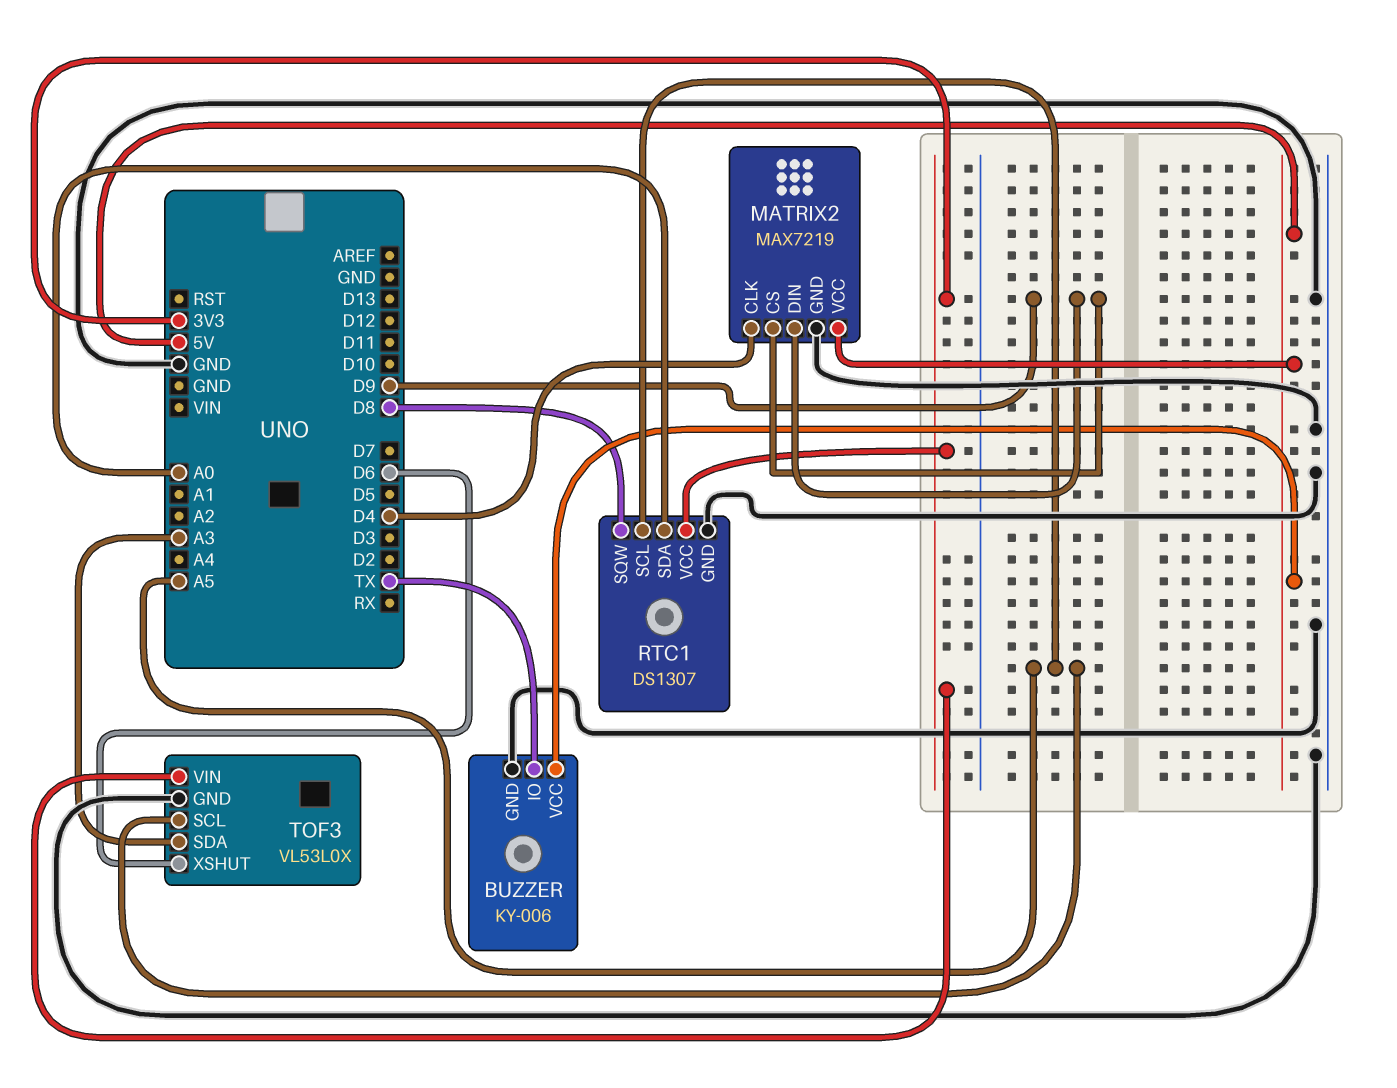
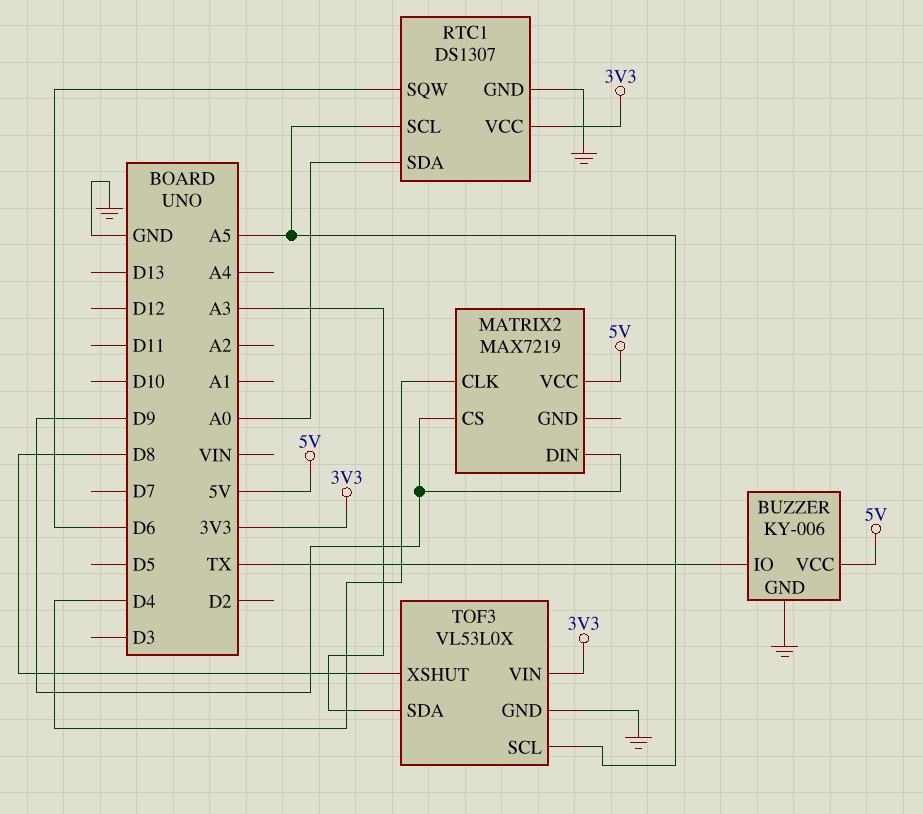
MATRIX2 pin GND: GND -> none
RTC1 pin SQW: D8 -> D6
TOF3 pin XSHUT: D6 -> D8

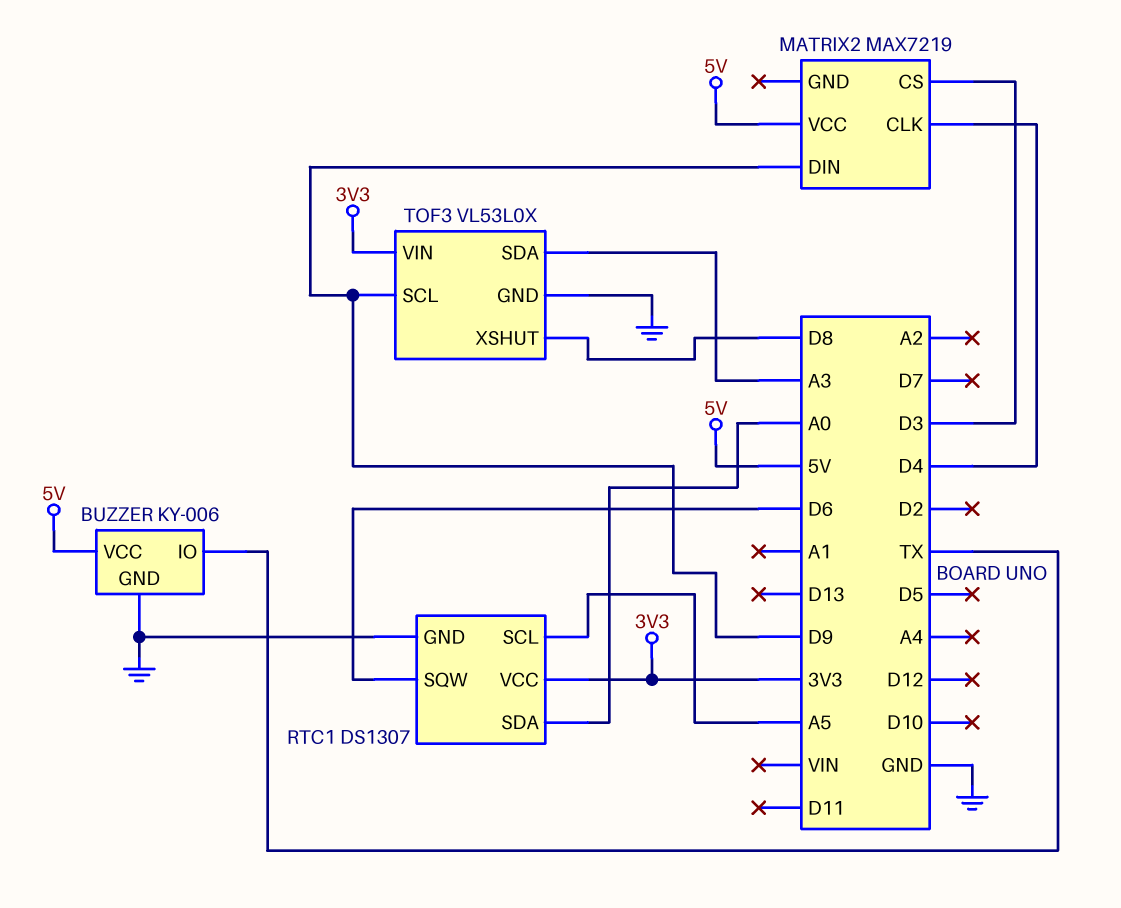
MATRIX2 pin CS: D9 -> D3
TOF3 pin SCL: A5 -> D9

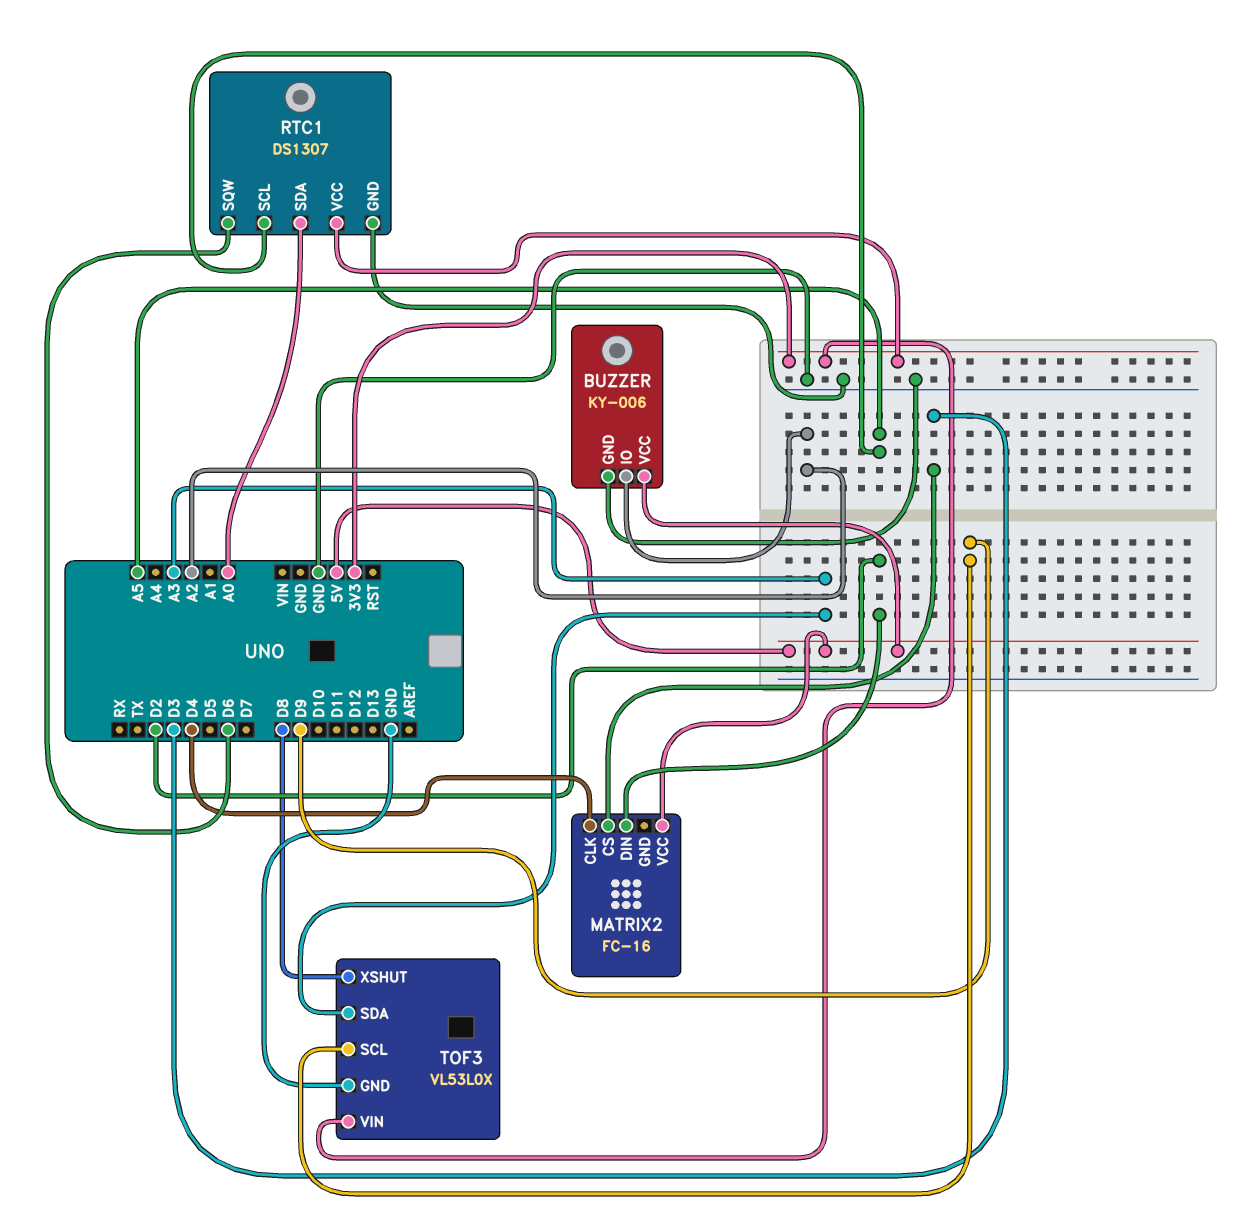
BUZZER pin IO: TX -> A2
MATRIX2: MAX7219 -> FC-16
MATRIX2 pin DIN: D9 -> D2

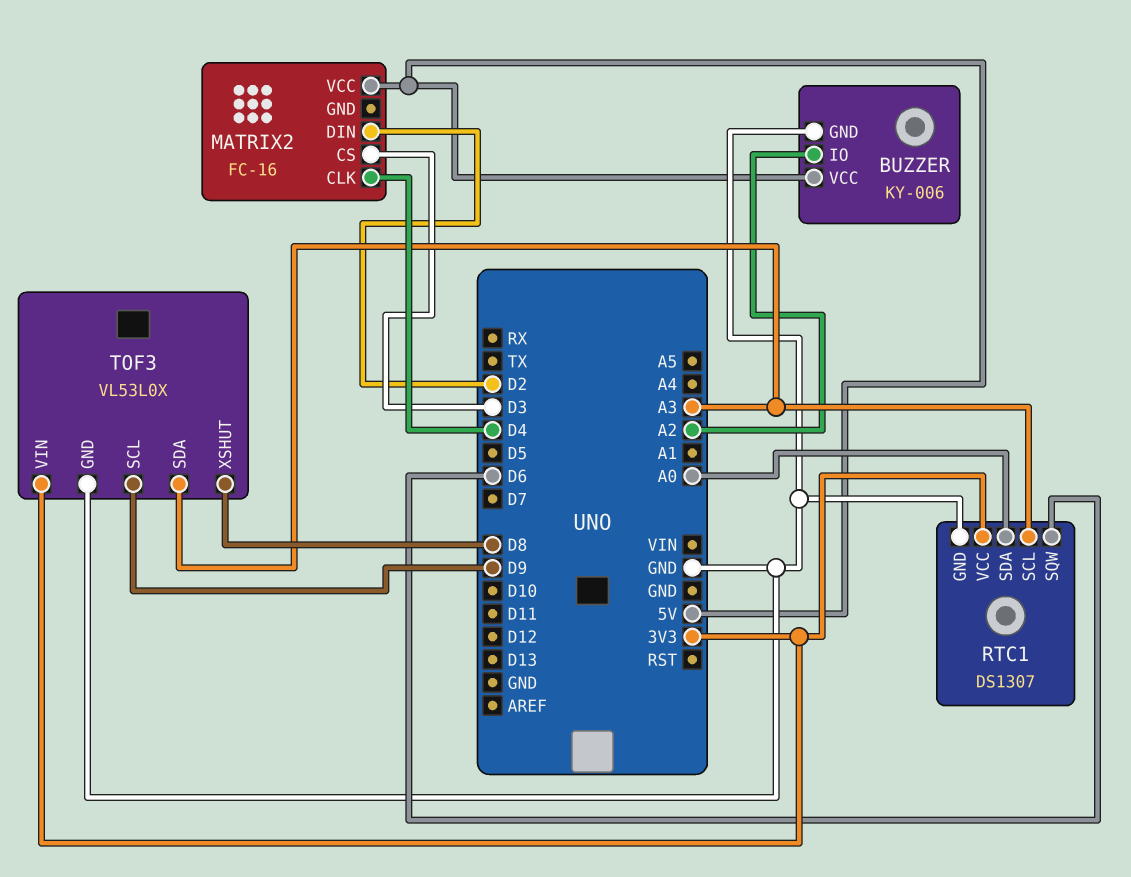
RTC1 pin SCL: A5 -> A3

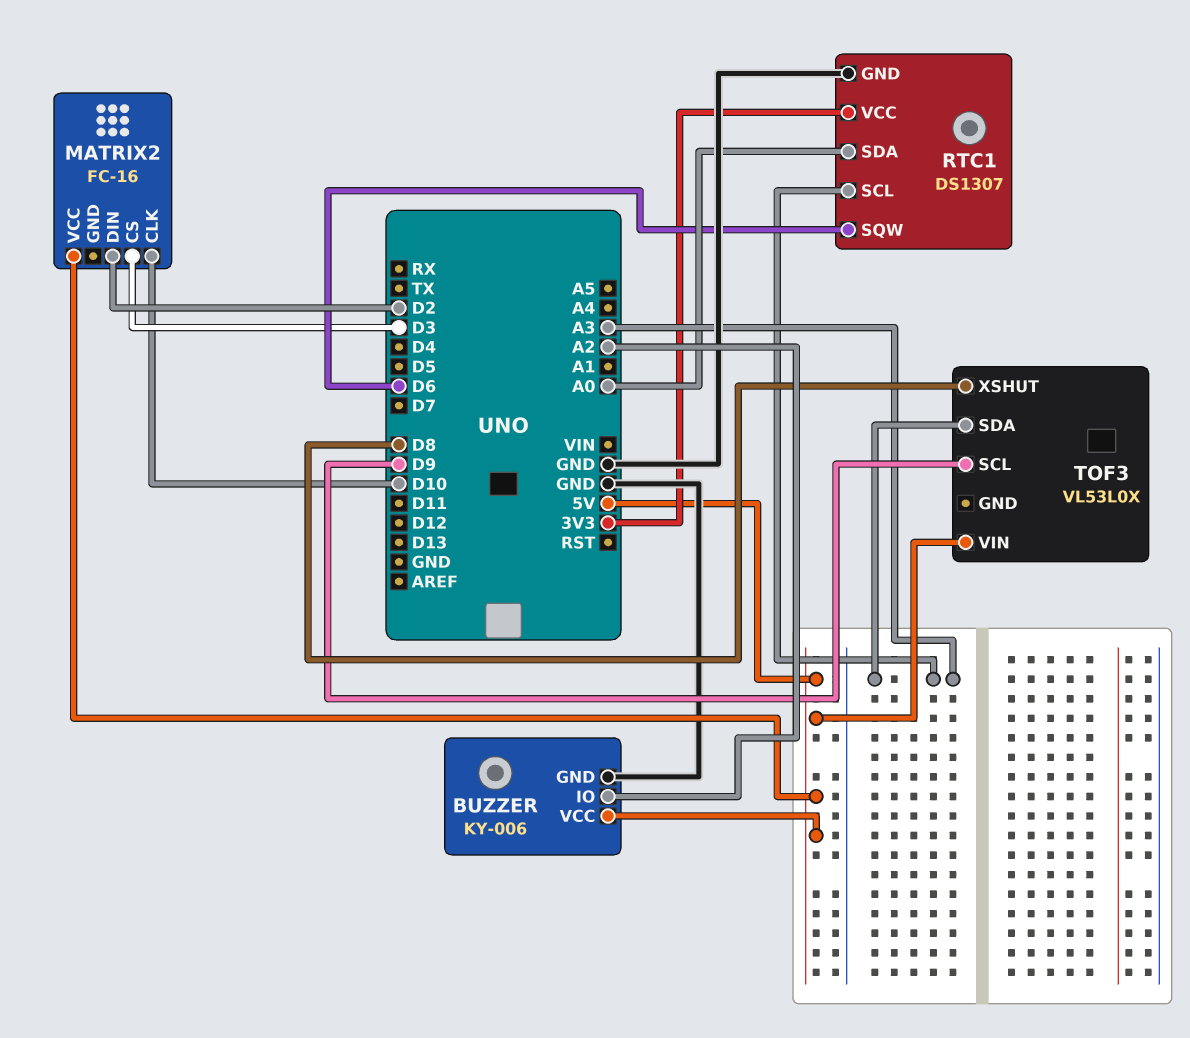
MATRIX2 pin CLK: D4 -> D10
TOF3 pin GND: GND -> none
TOF3 pin VIN: 3V3 -> 5V

